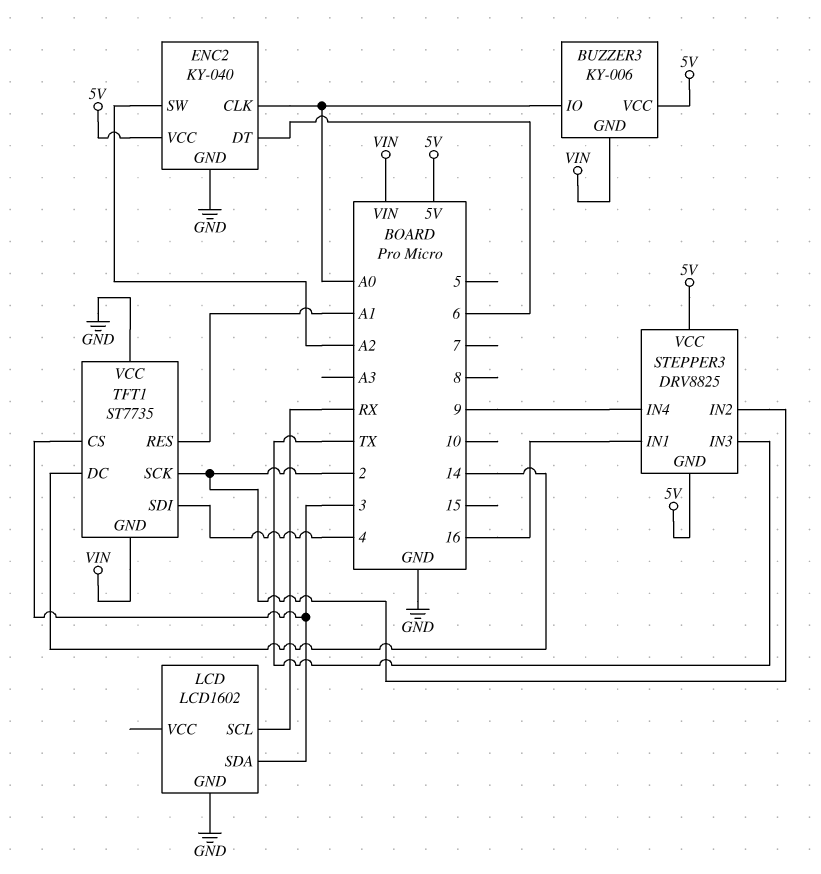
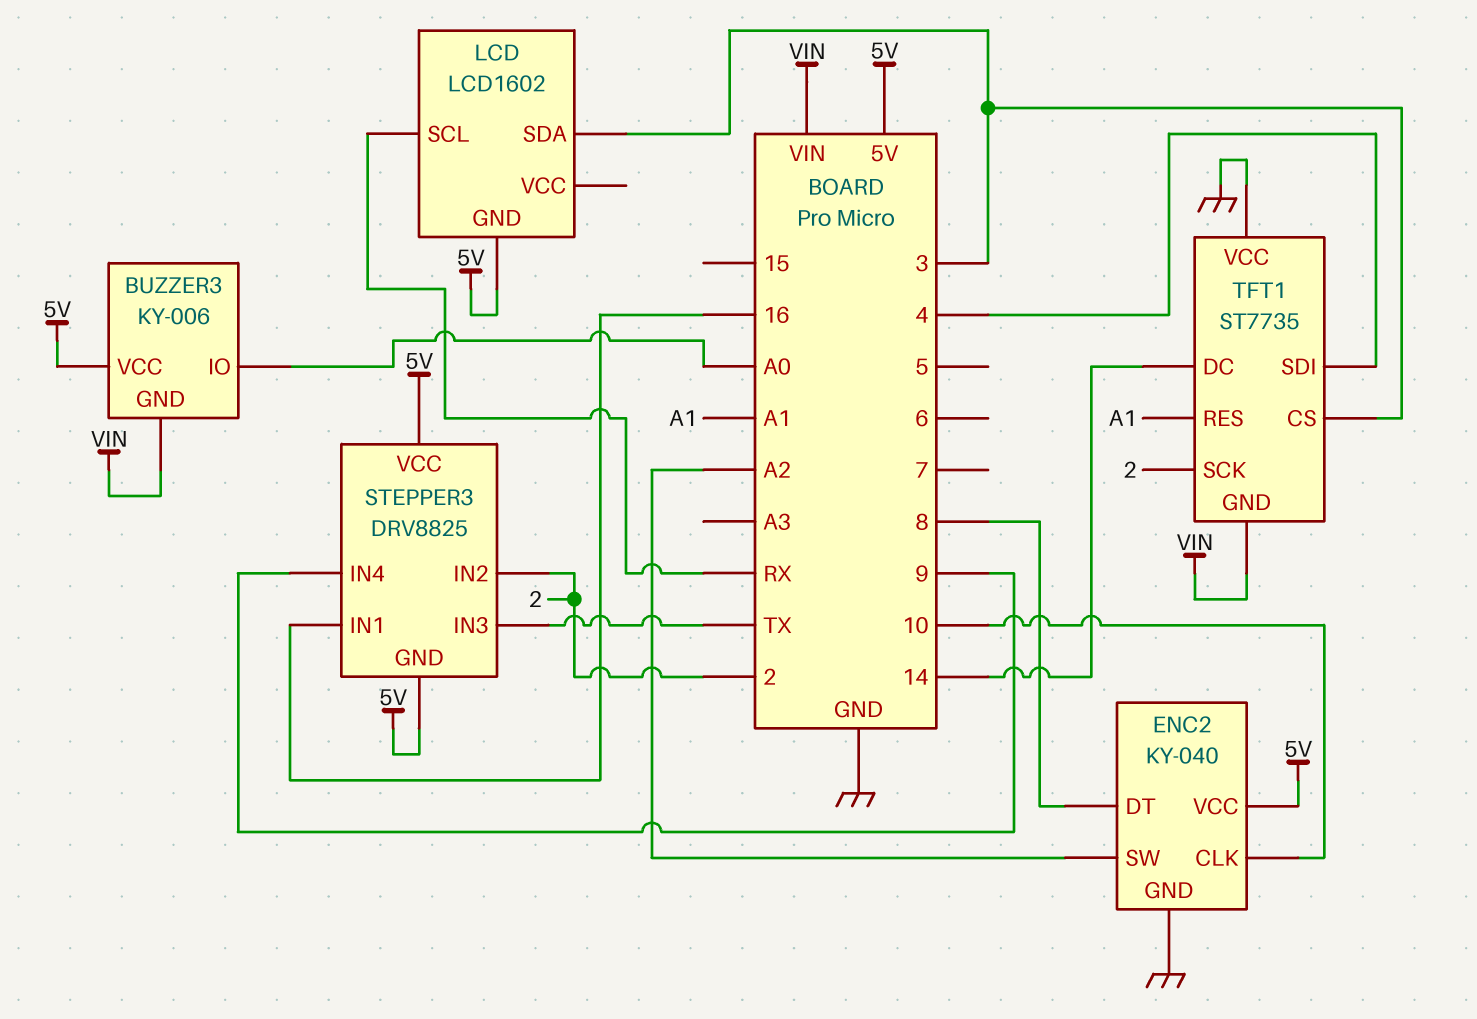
ENC2 pin CLK: A0 -> 10
ENC2 pin DT: 6 -> 8
LCD pin GND: GND -> 5V

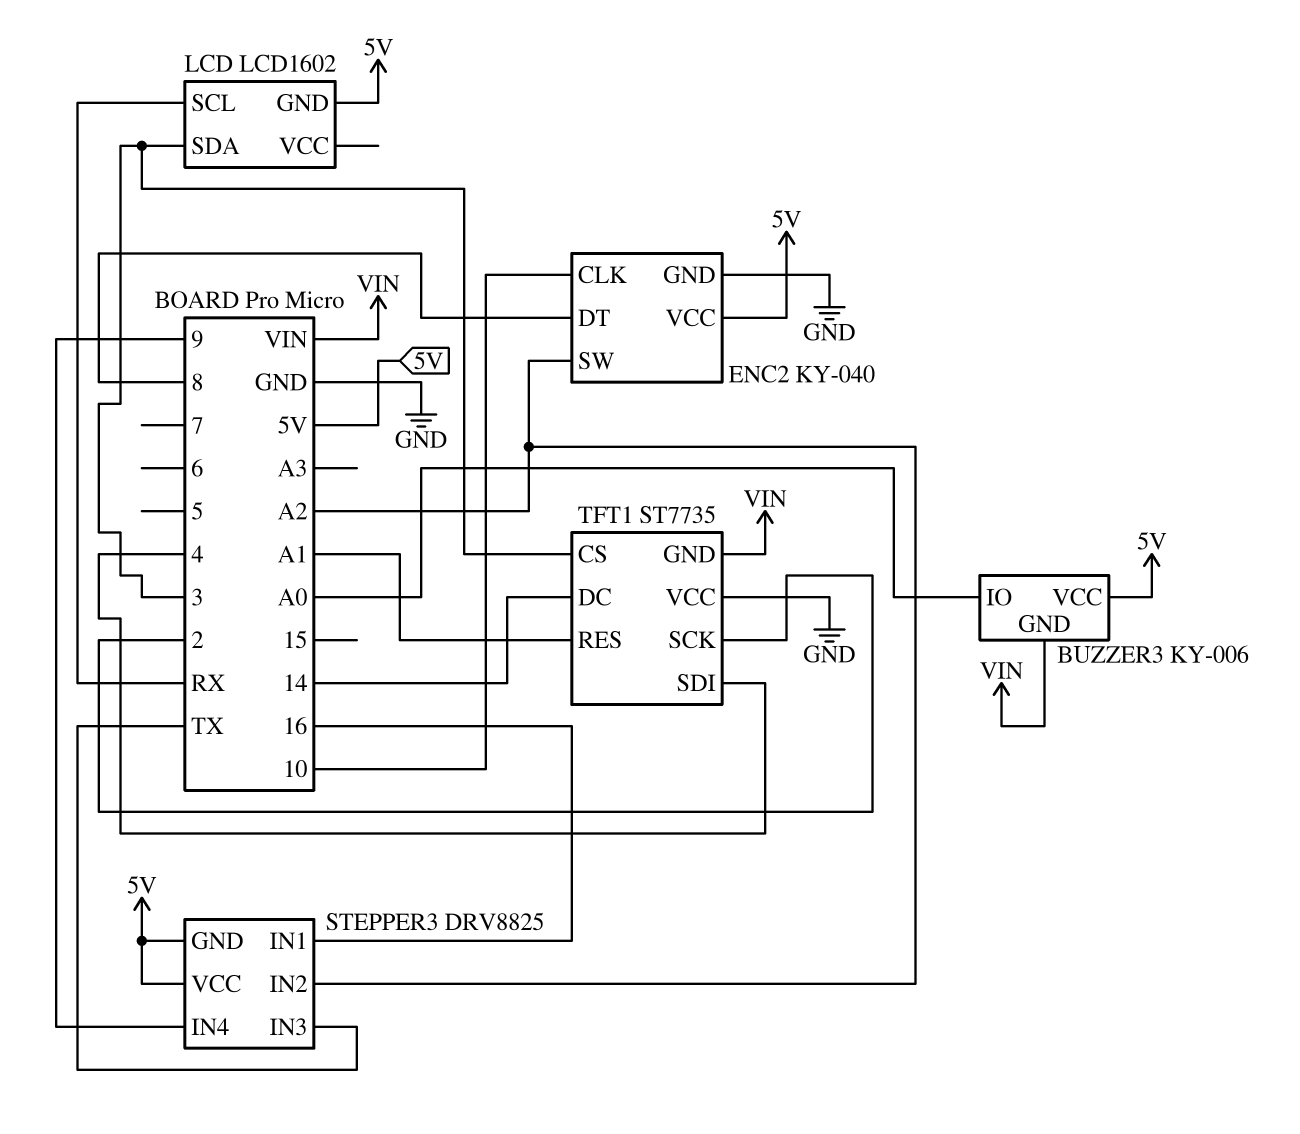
STEPPER3 pin IN2: 2 -> A2

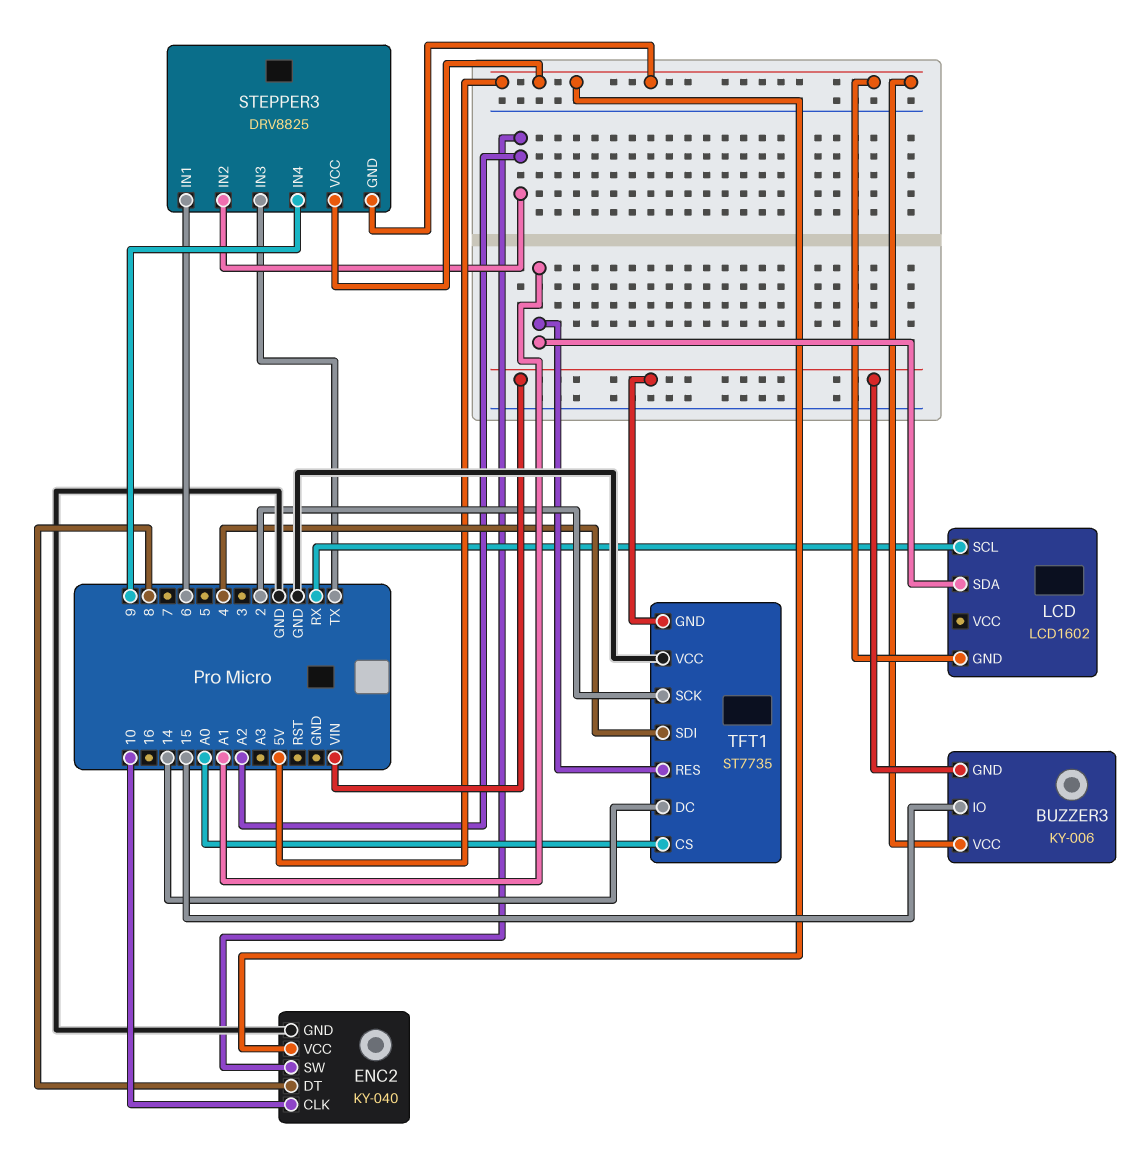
BUZZER3 pin IO: A0 -> 15
LCD pin SDA: 3 -> A1
STEPPER3 pin IN1: 16 -> 6
TFT1 pin CS: 3 -> A0

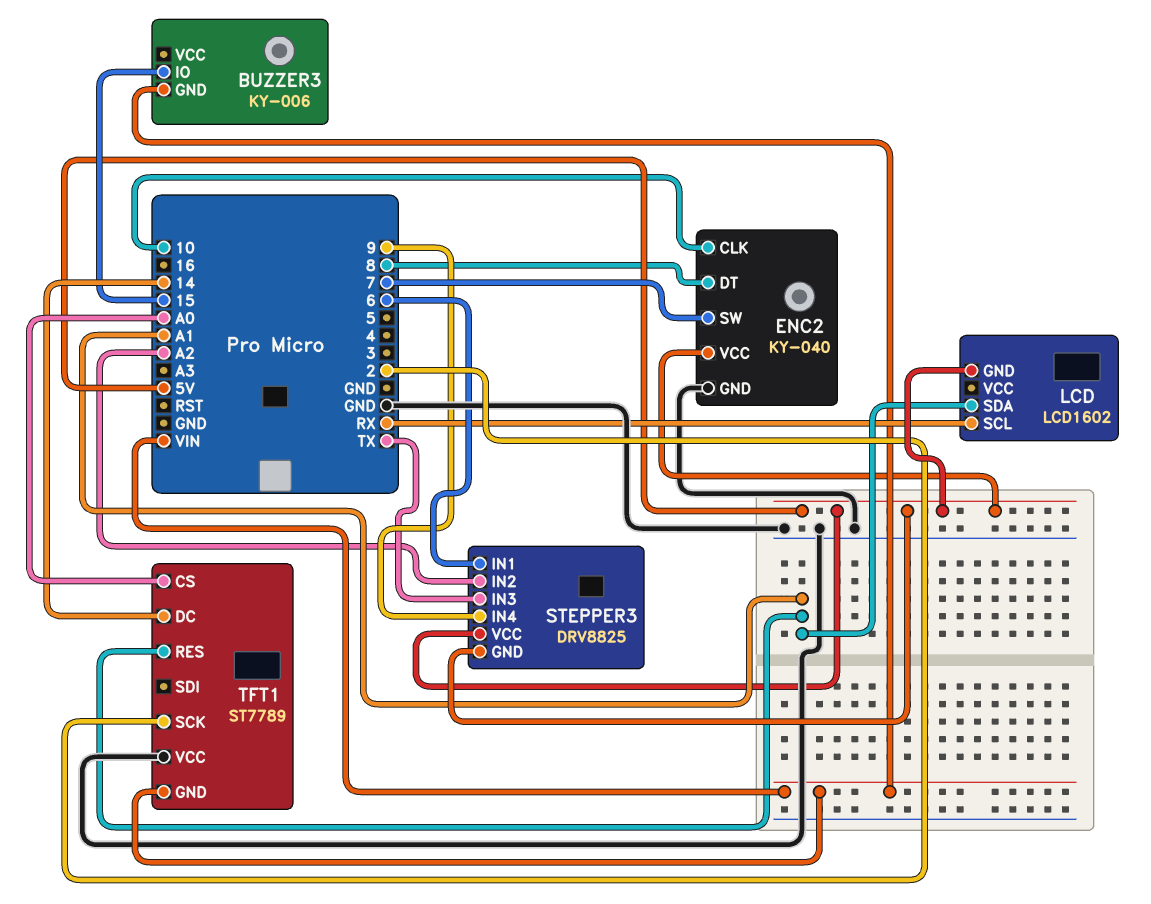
BUZZER3 pin VCC: 5V -> none
ENC2 pin SW: A2 -> 7
TFT1: ST7735 -> ST7789
TFT1 pin SDI: 4 -> none

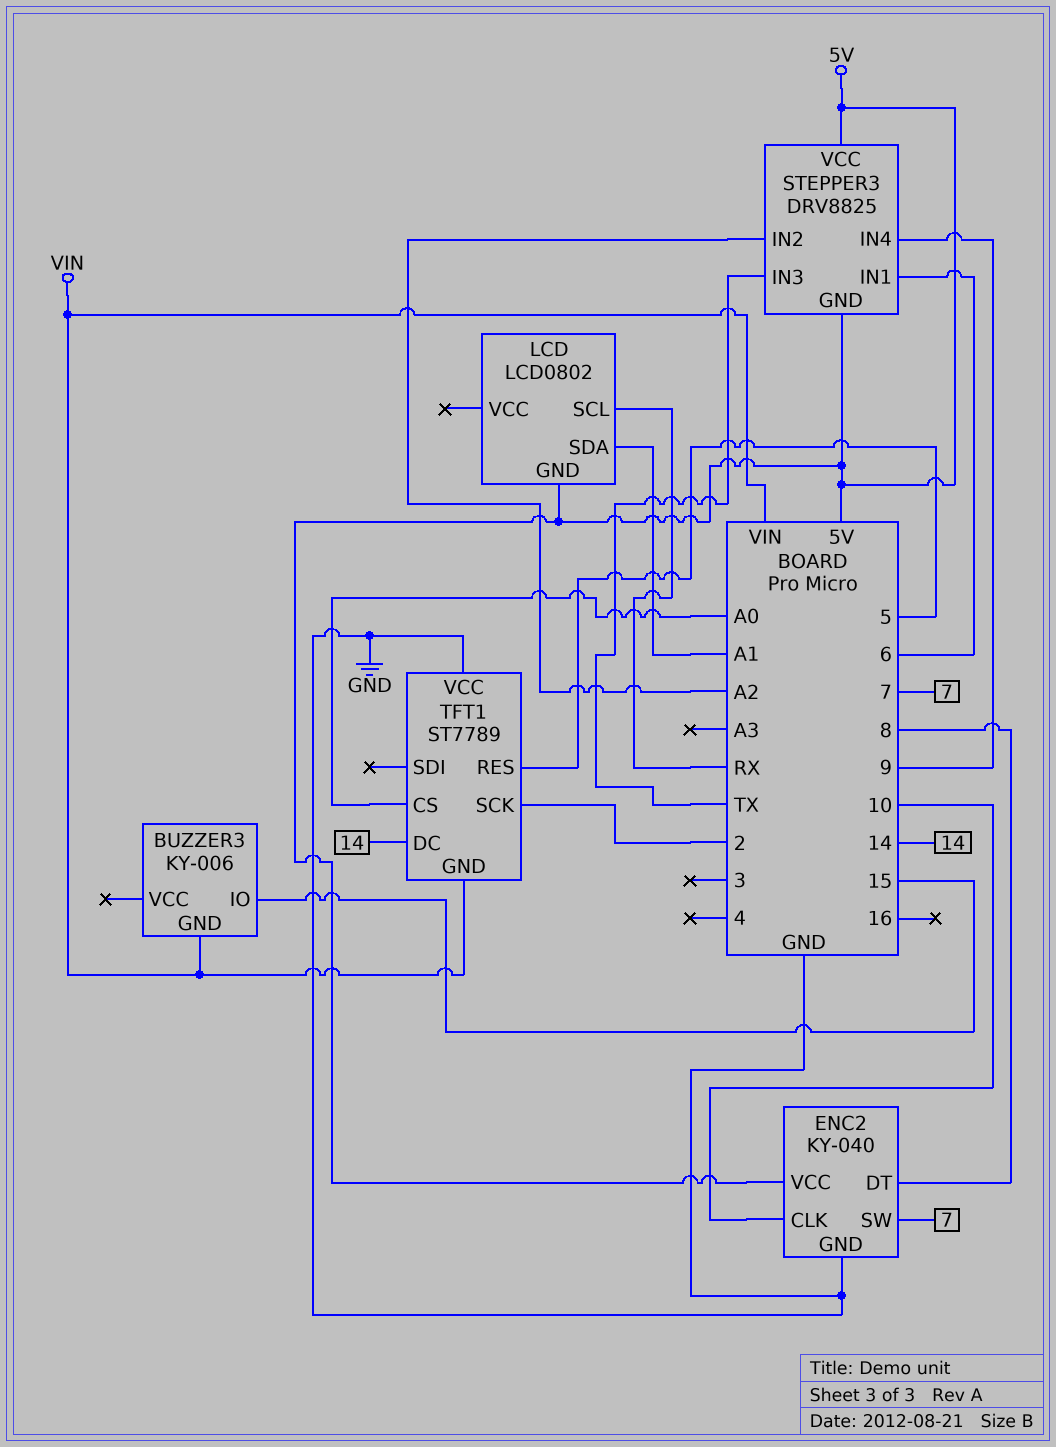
LCD: LCD1602 -> LCD0802
TFT1 pin RES: A1 -> 5

